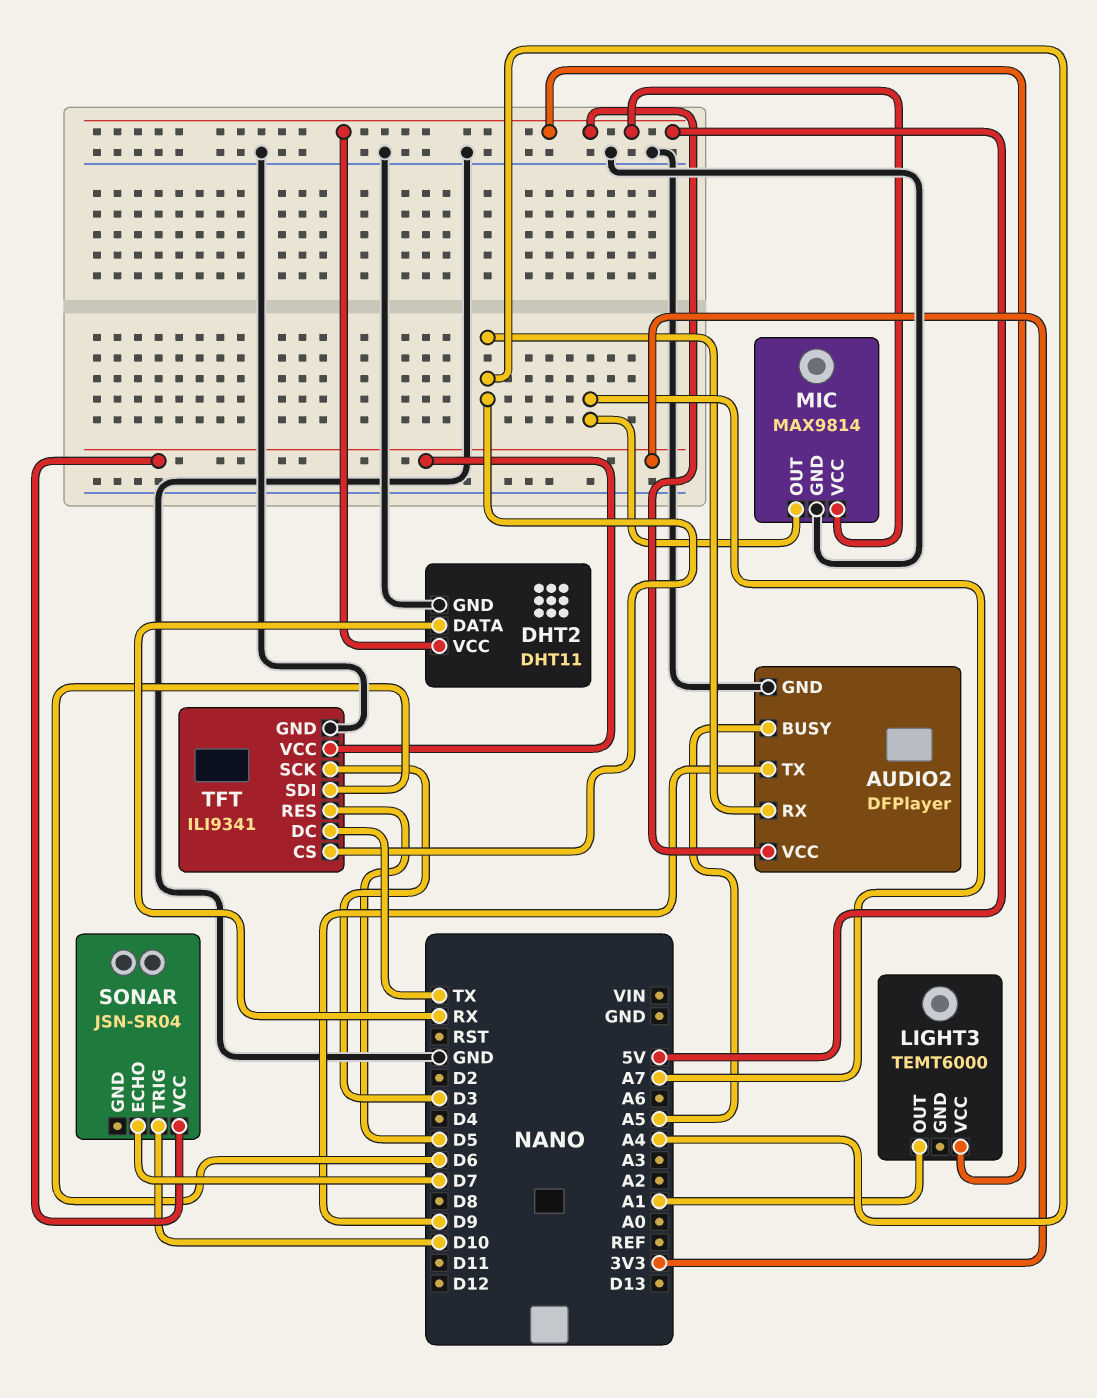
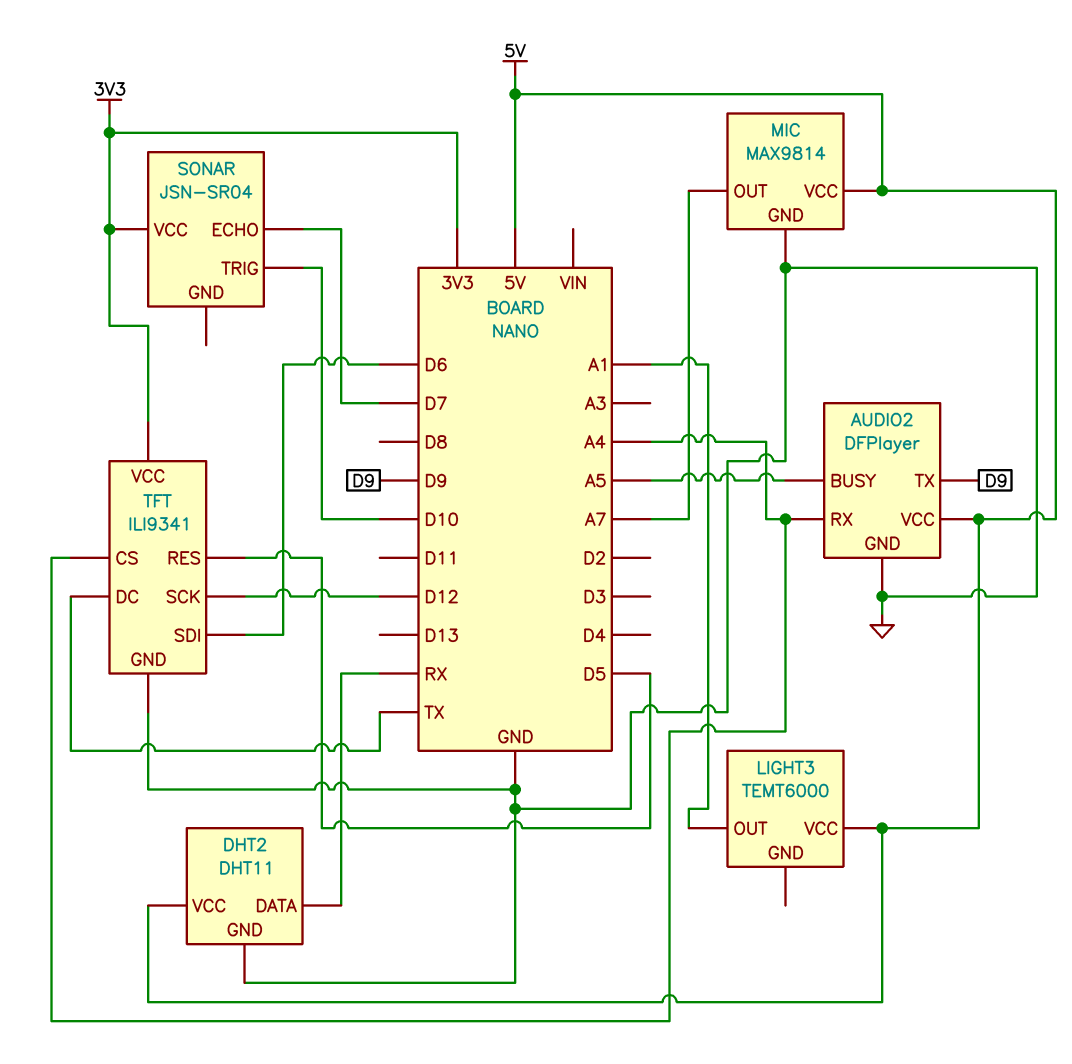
TFT pin SCK: D3 -> D12

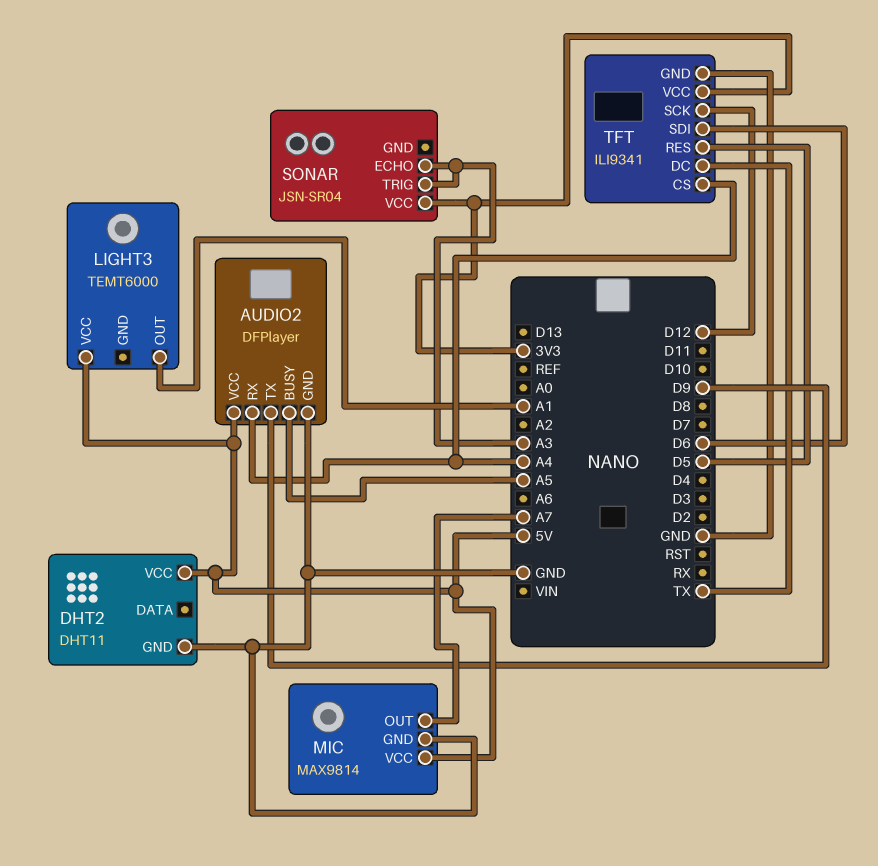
DHT2 pin DATA: RX -> none
SONAR pin ECHO: D7 -> A3
SONAR pin TRIG: D10 -> A3

